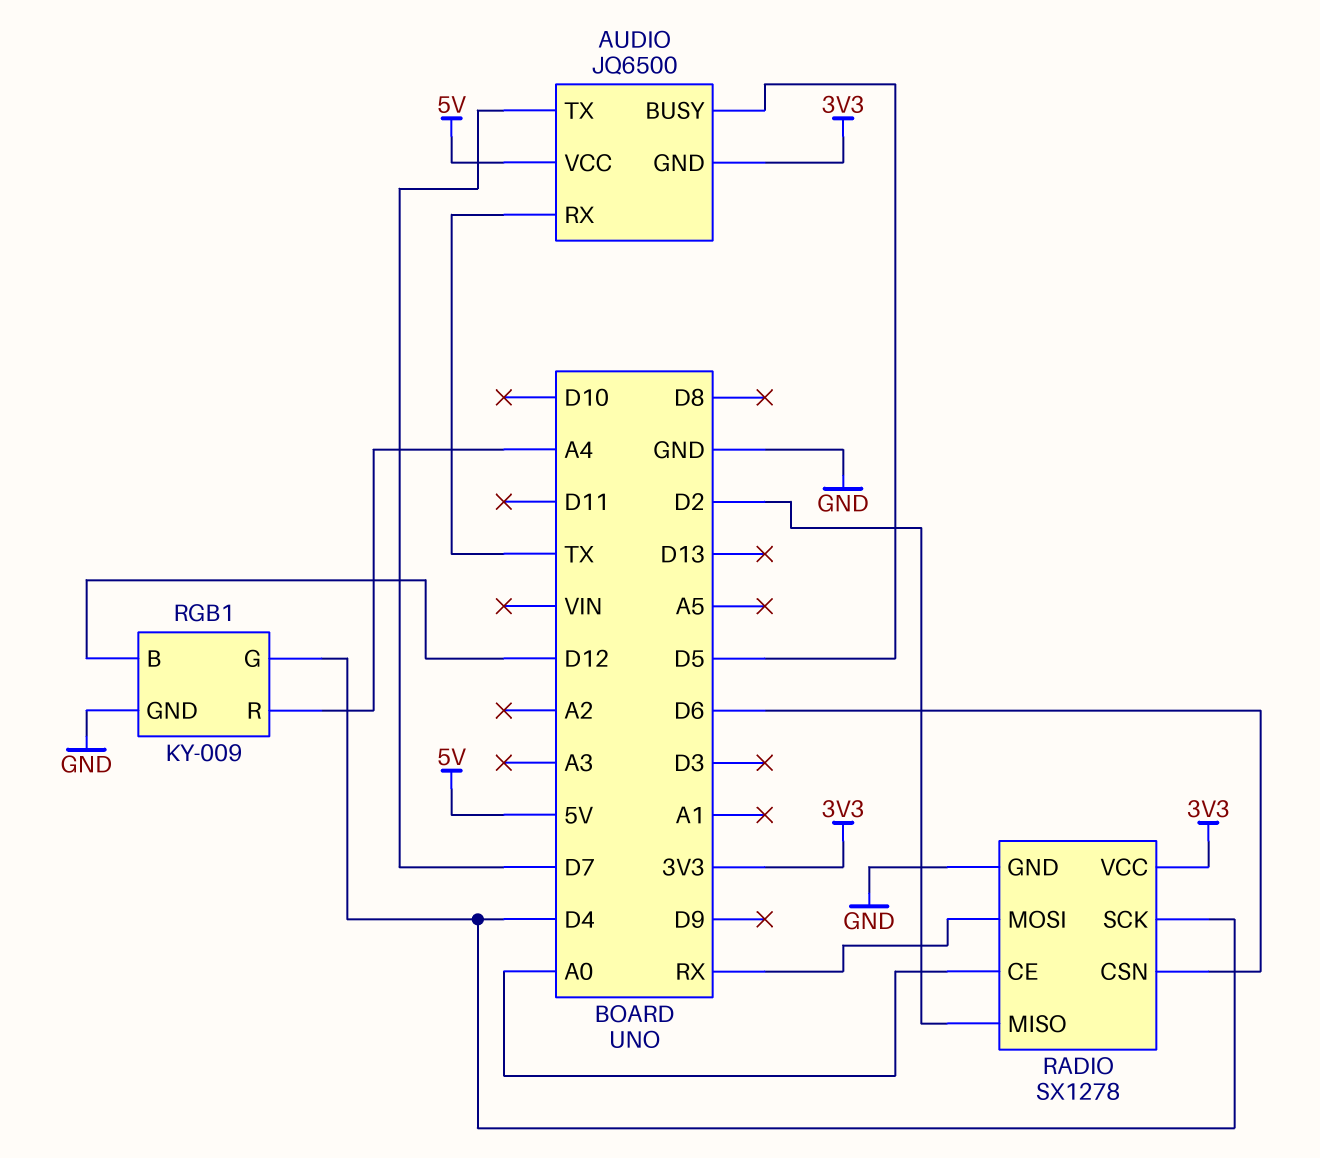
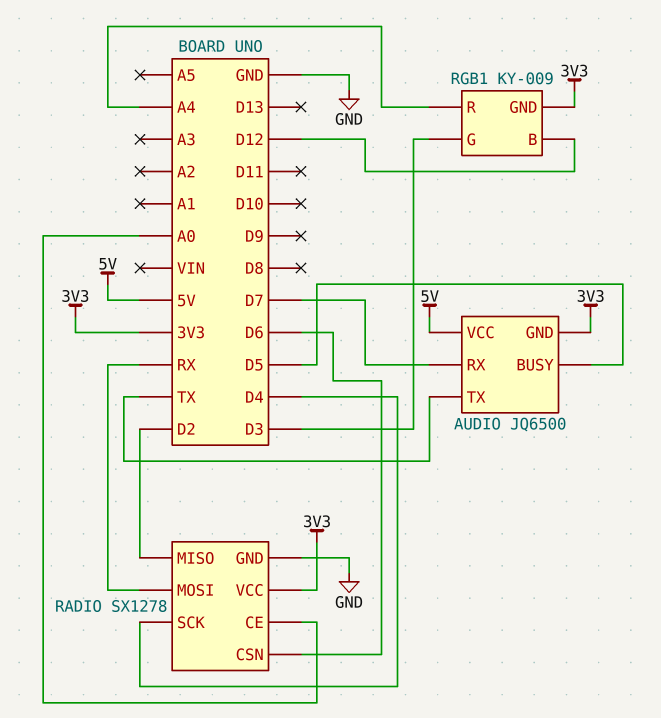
AUDIO pin RX: TX -> D7
AUDIO pin TX: D7 -> TX
RGB1 pin G: D4 -> D3
RGB1 pin GND: GND -> 3V3

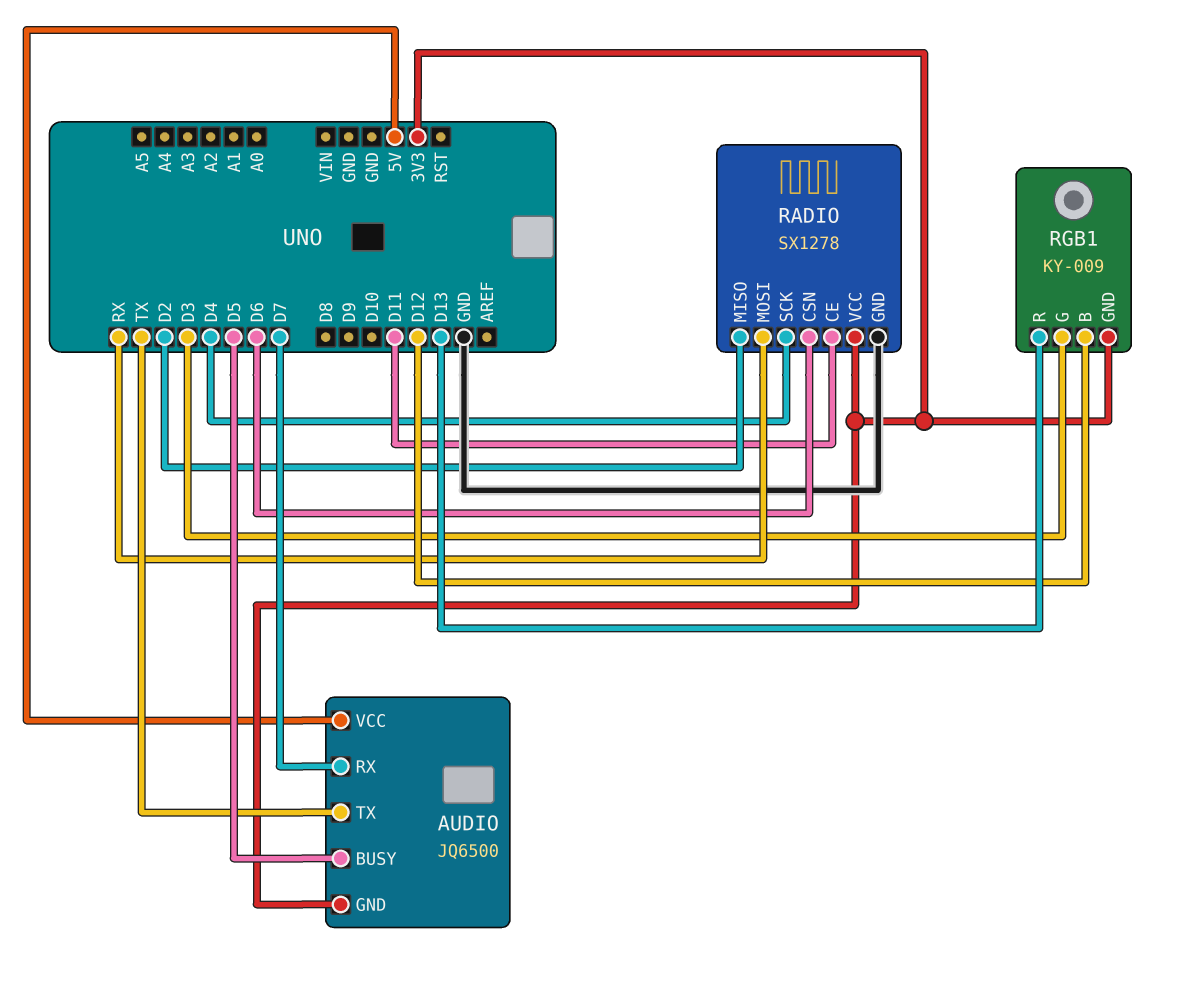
RADIO pin CE: A0 -> D11
RGB1 pin R: A4 -> D13

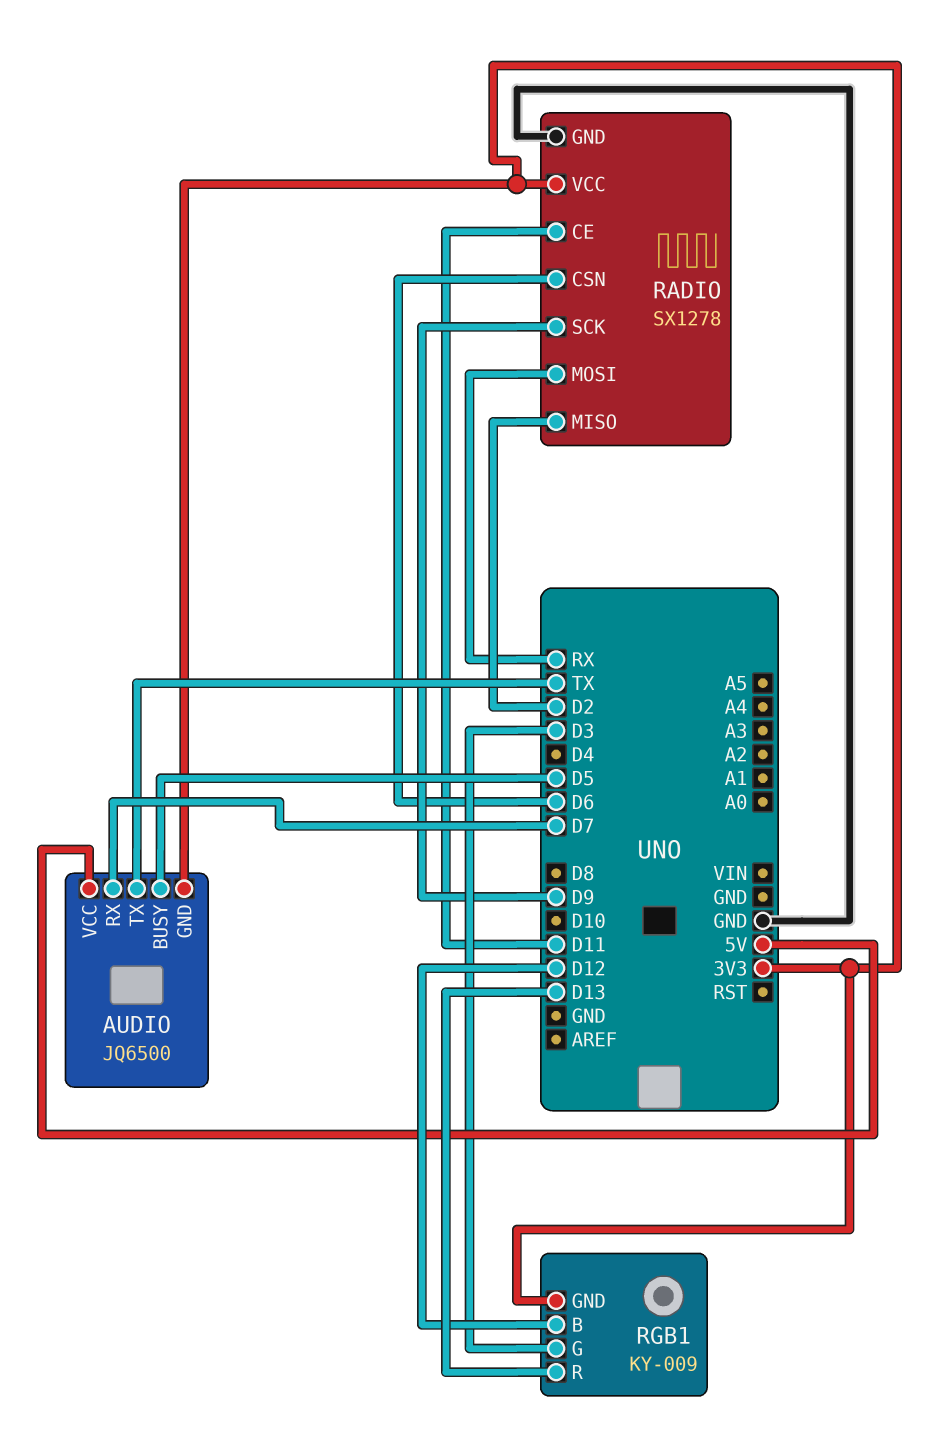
RADIO pin SCK: D4 -> D9

